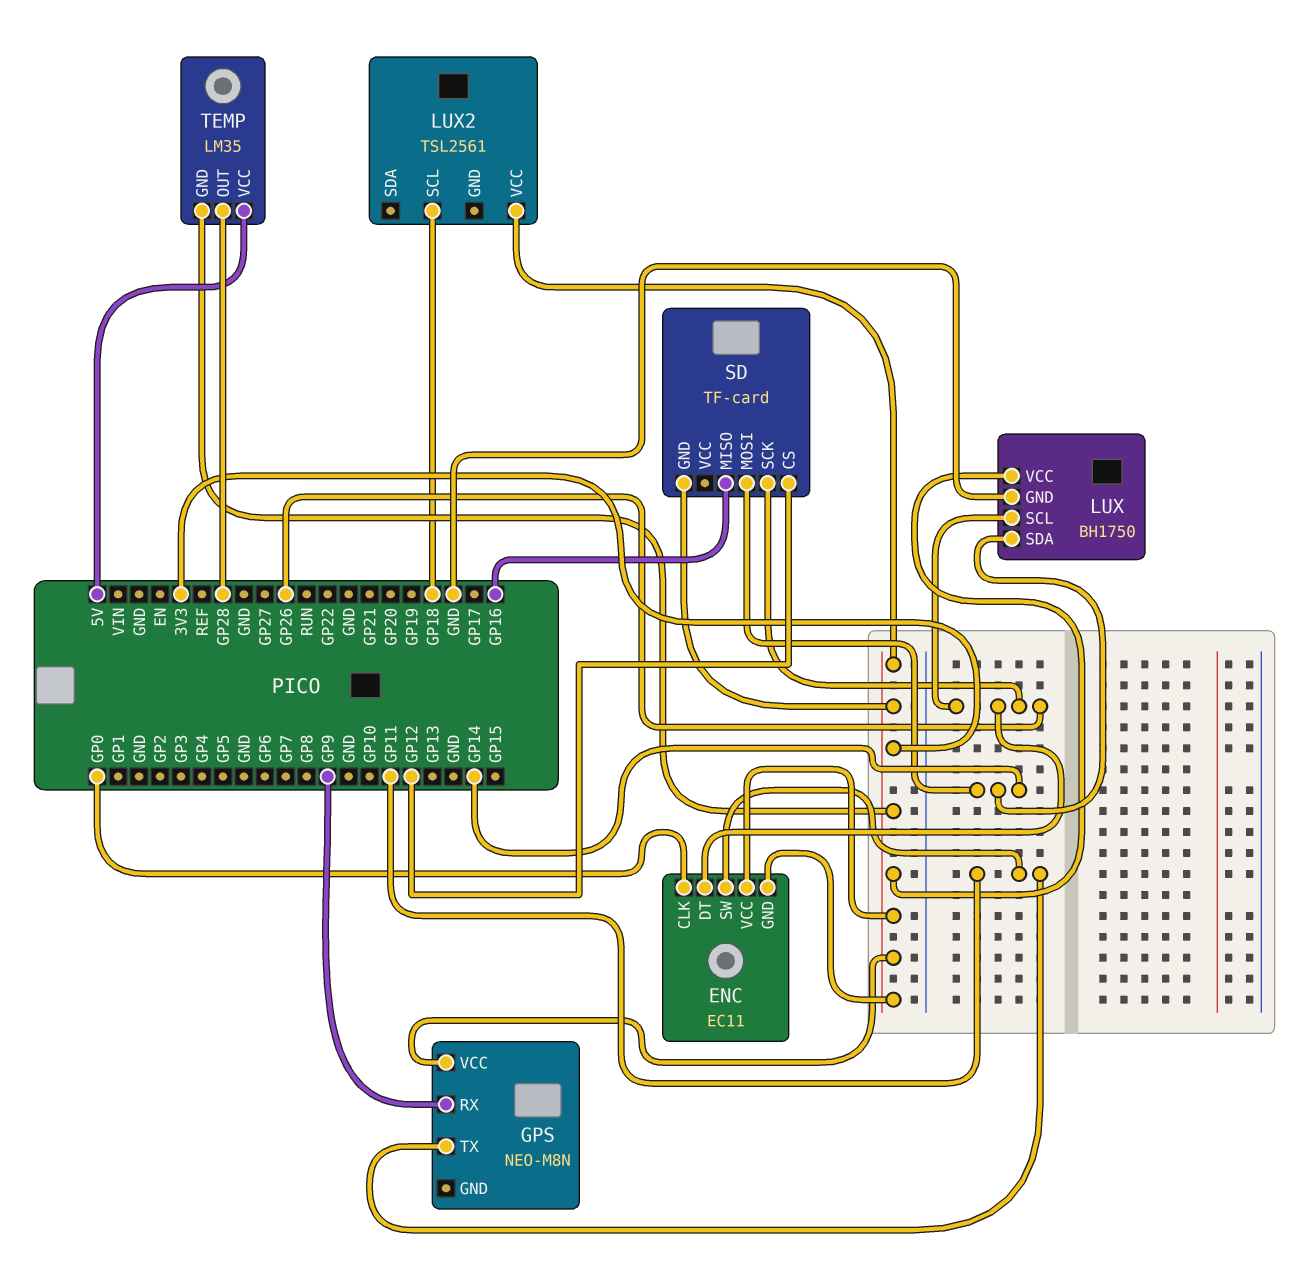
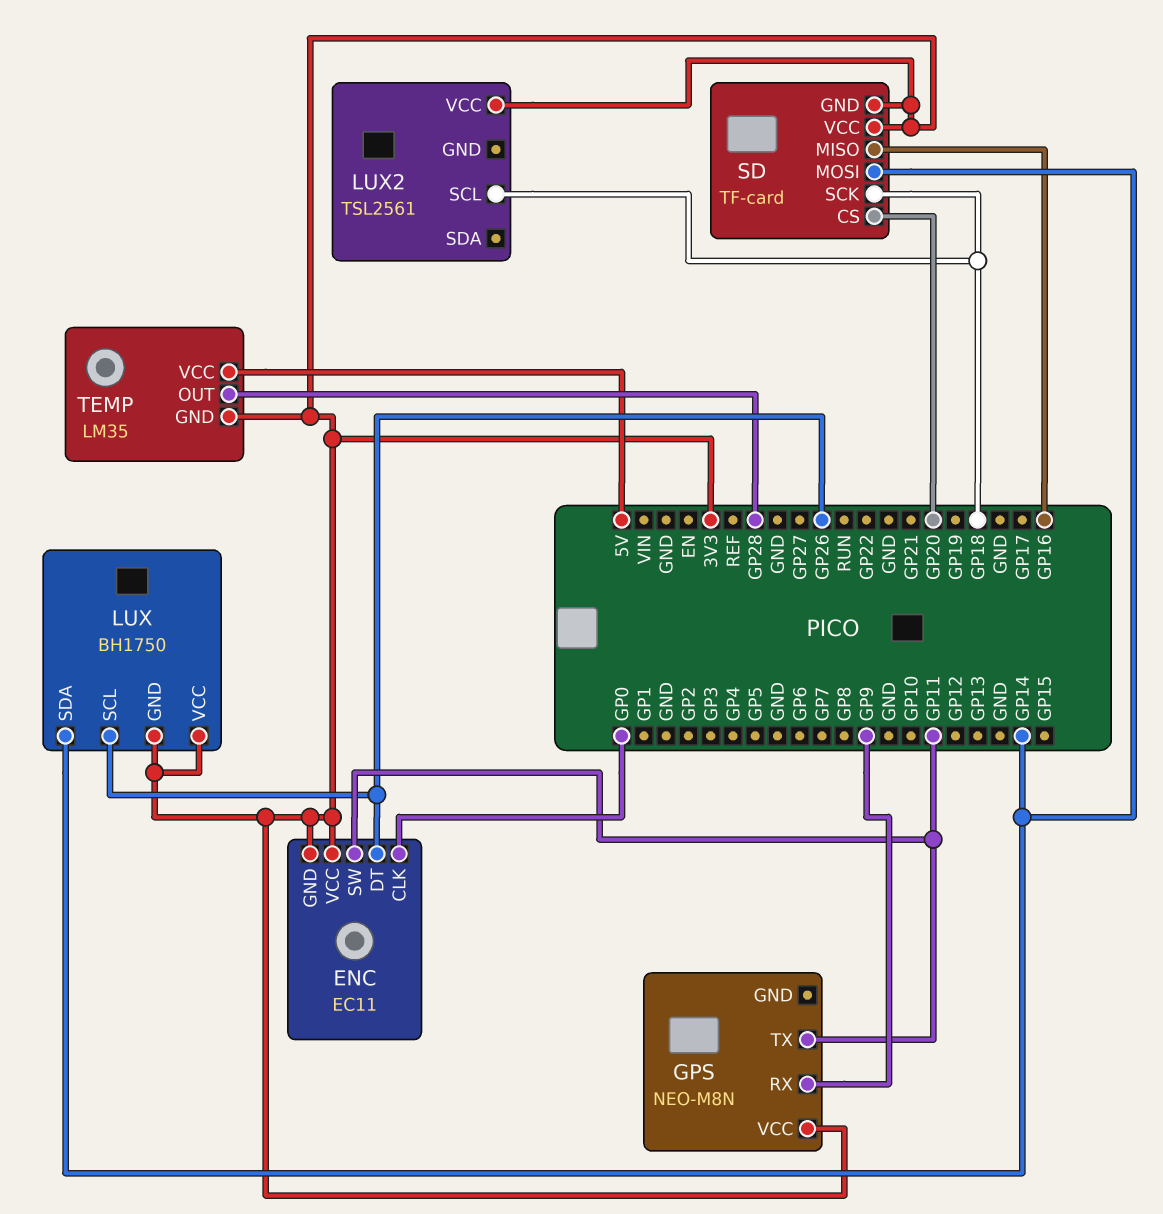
LUX pin GND: GND -> 3V3
SD pin CS: GP12 -> GP20
SD pin SCK: GP26 -> GP18
SD pin VCC: none -> 3V3

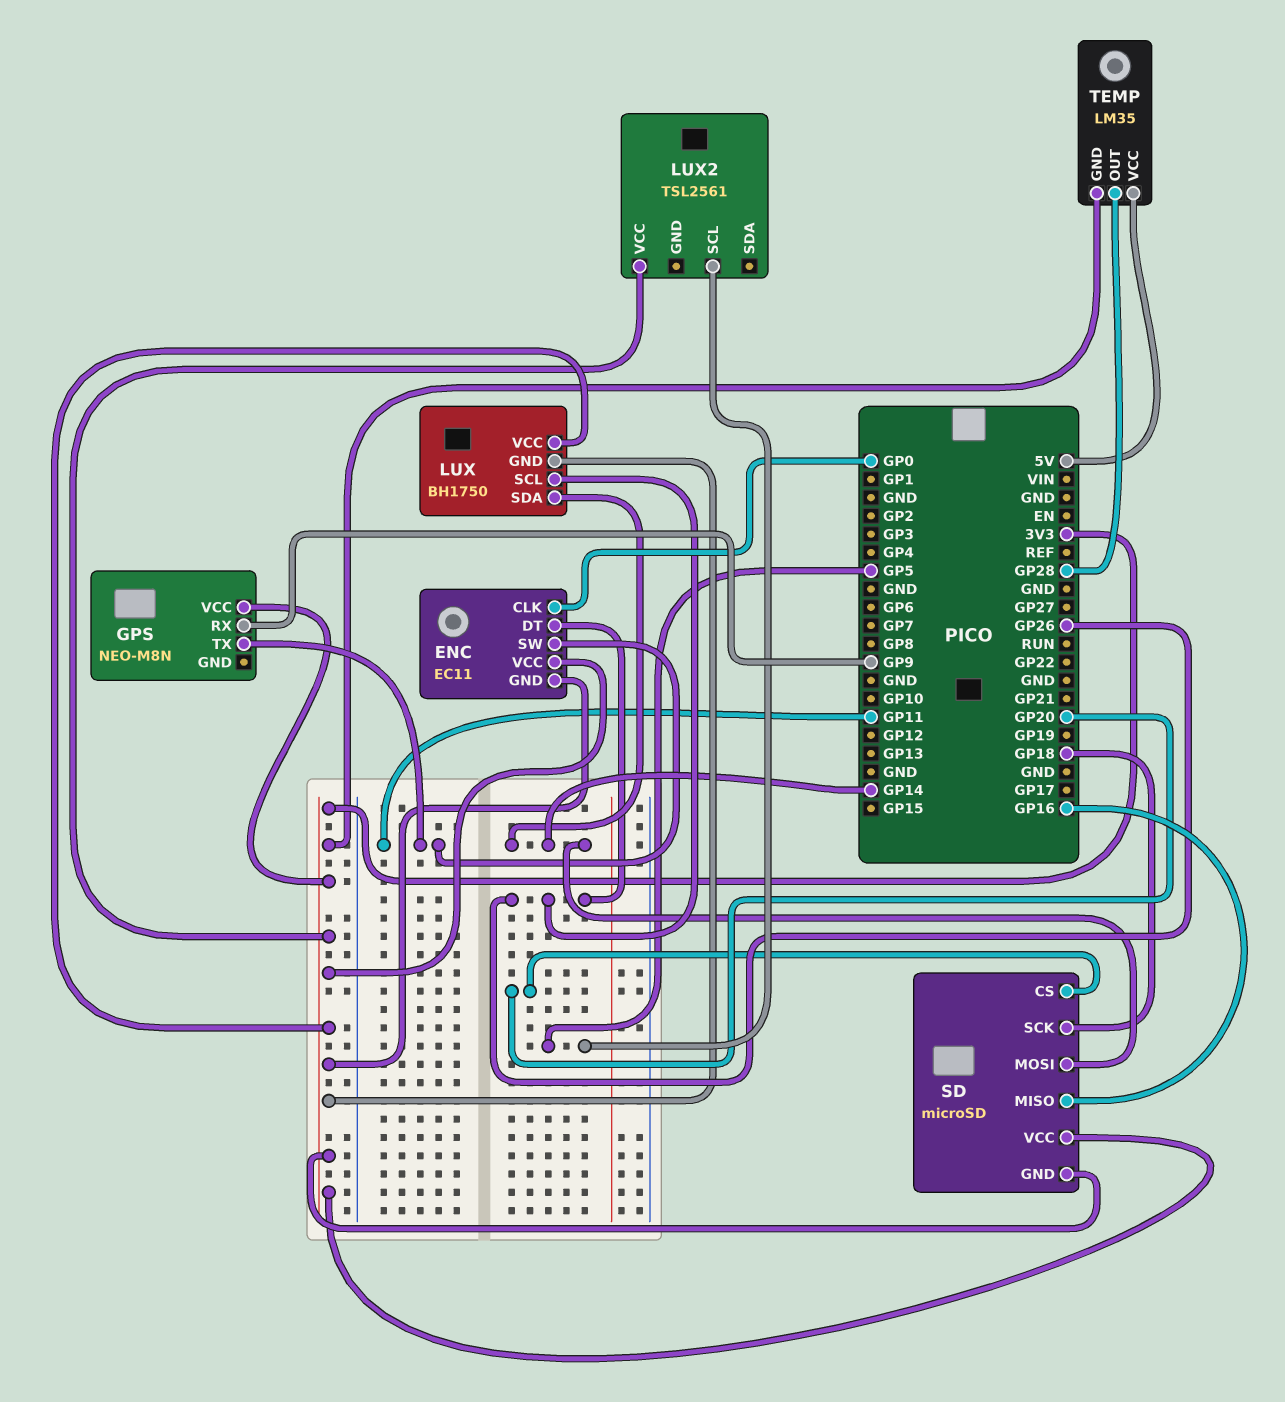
LUX2 pin SCL: GP18 -> GP5
SD: TF-card -> microSD

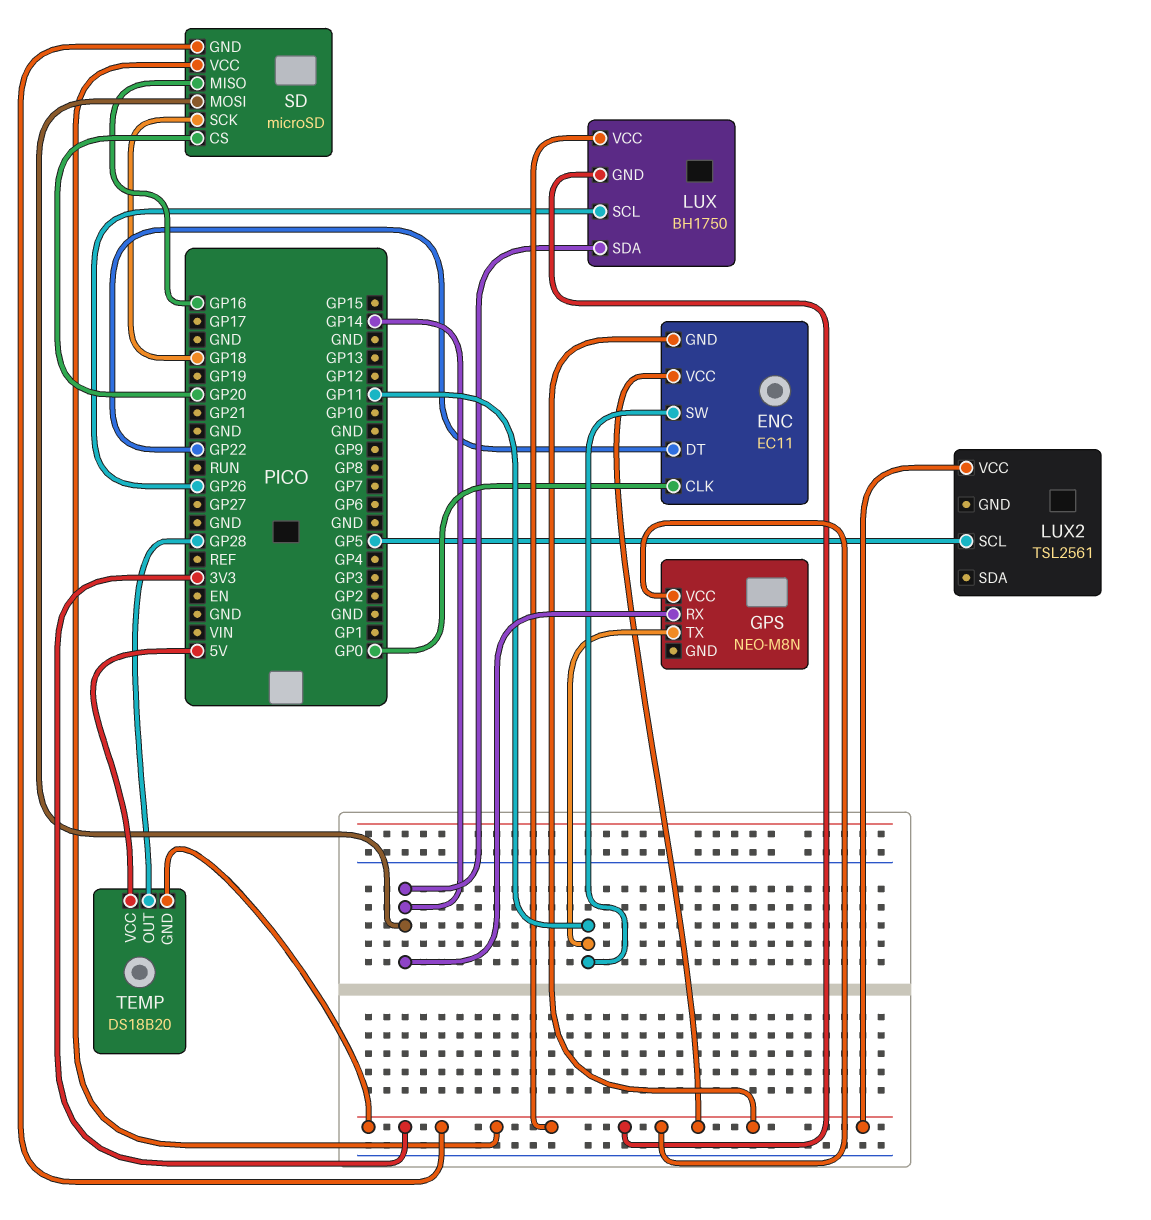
ENC pin DT: GP26 -> GP22
GPS pin RX: GP9 -> GP14
TEMP: LM35 -> DS18B20

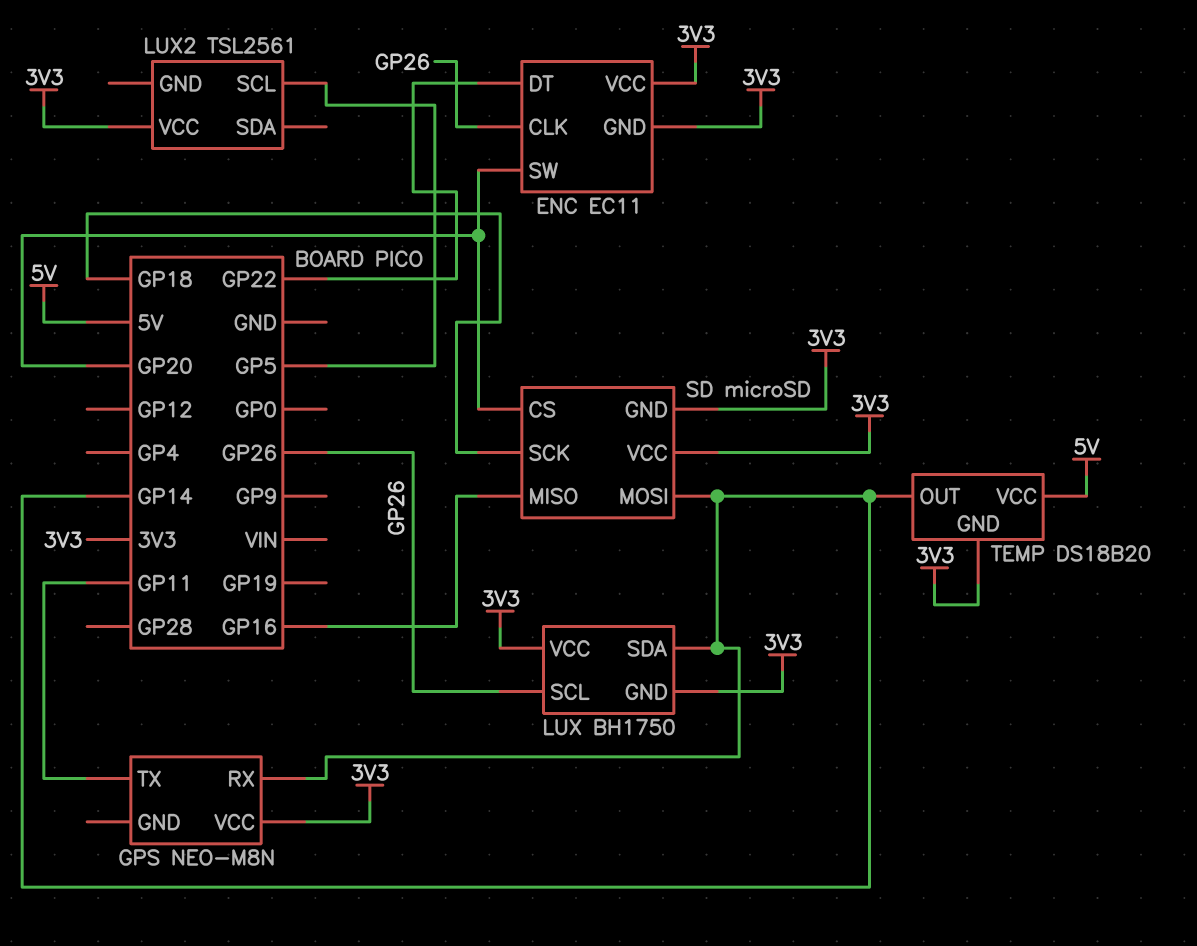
ENC pin CLK: GP0 -> GP26
ENC pin SW: GP11 -> GP20
TEMP pin OUT: GP28 -> GP14

